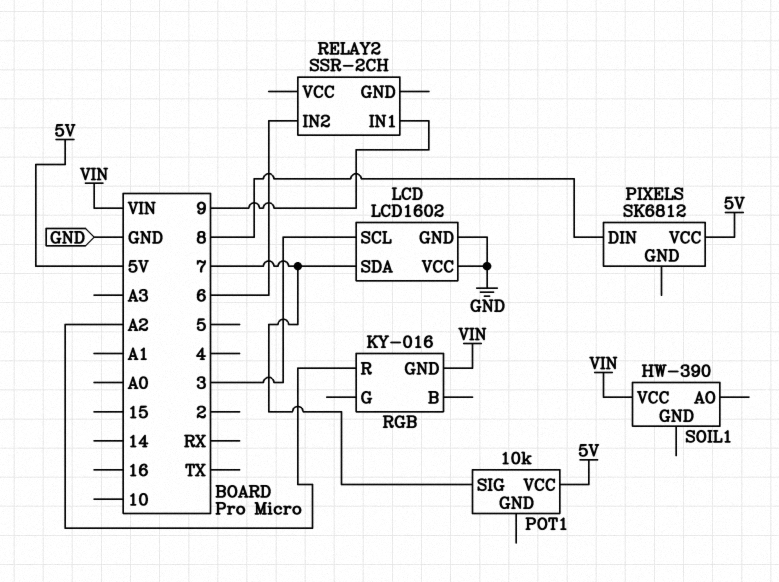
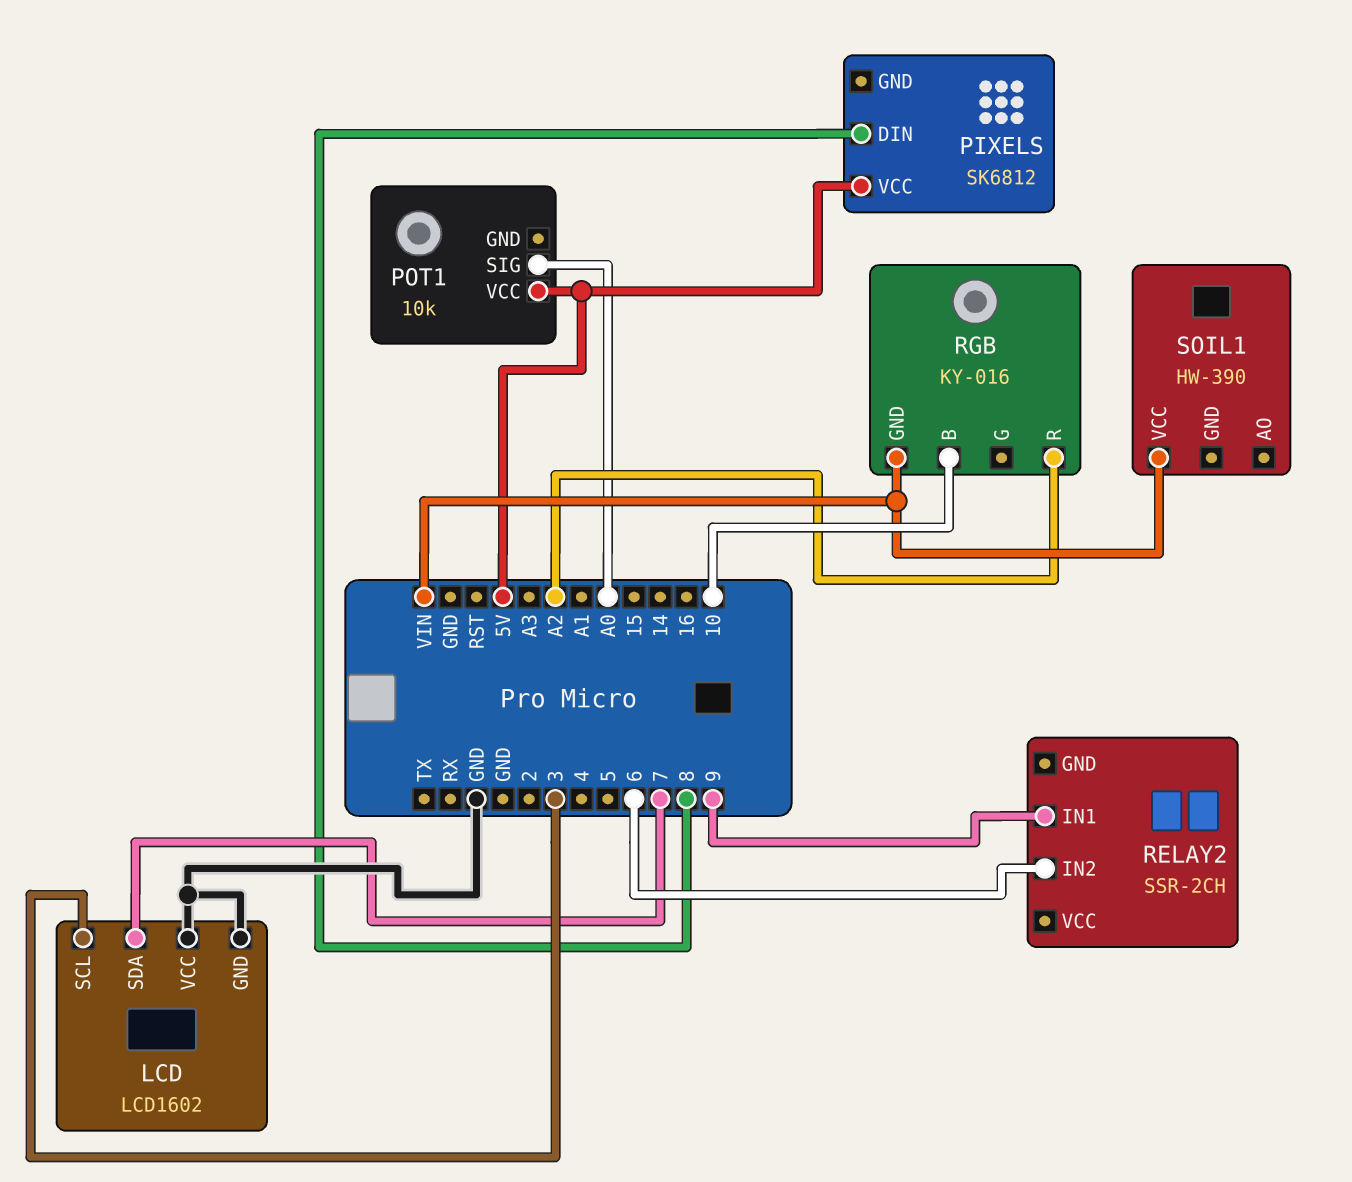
POT1 pin SIG: 7 -> A0
RGB pin B: none -> 10

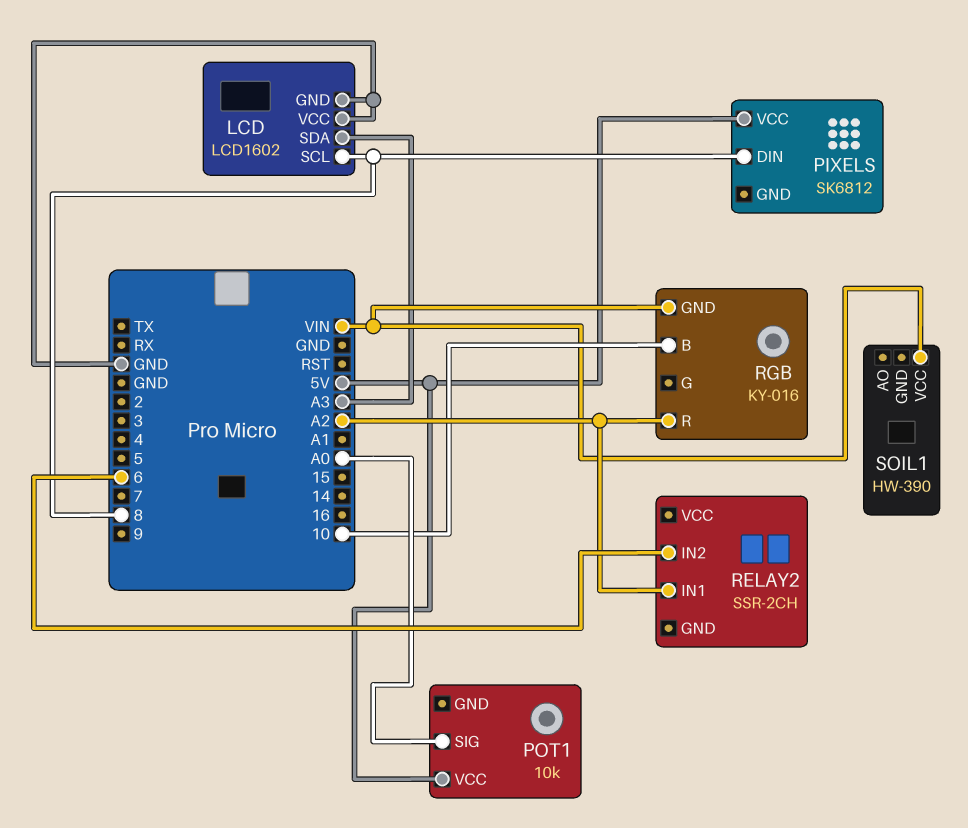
LCD pin SCL: 3 -> 8
LCD pin SDA: 7 -> A3
RELAY2 pin IN1: 9 -> A2

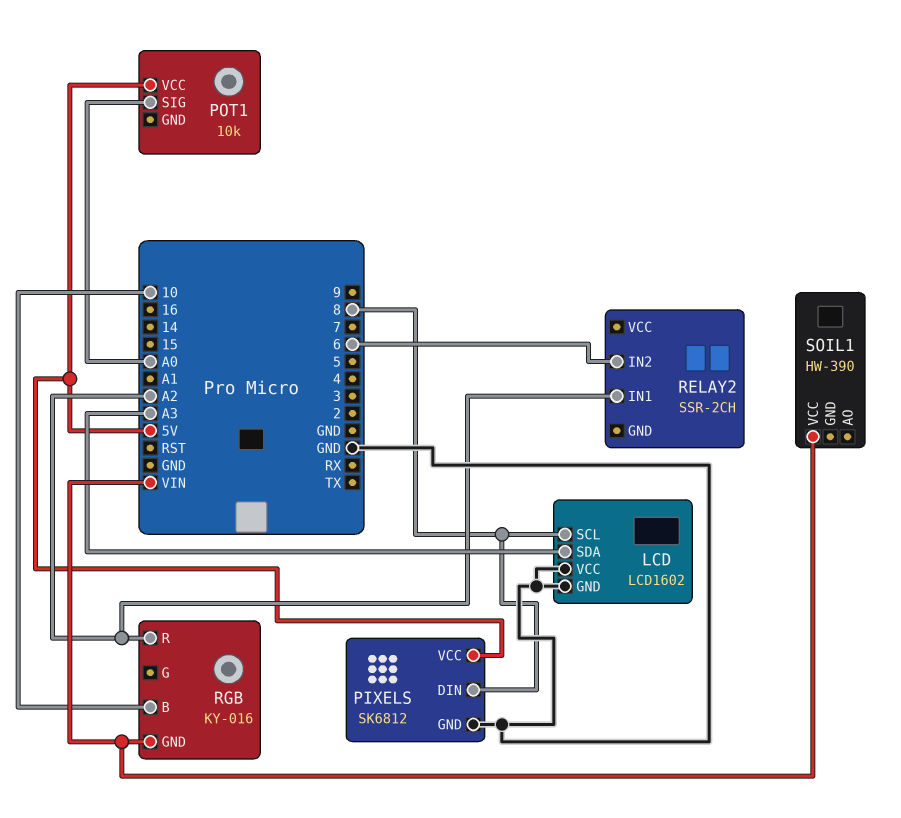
PIXELS pin GND: none -> GND

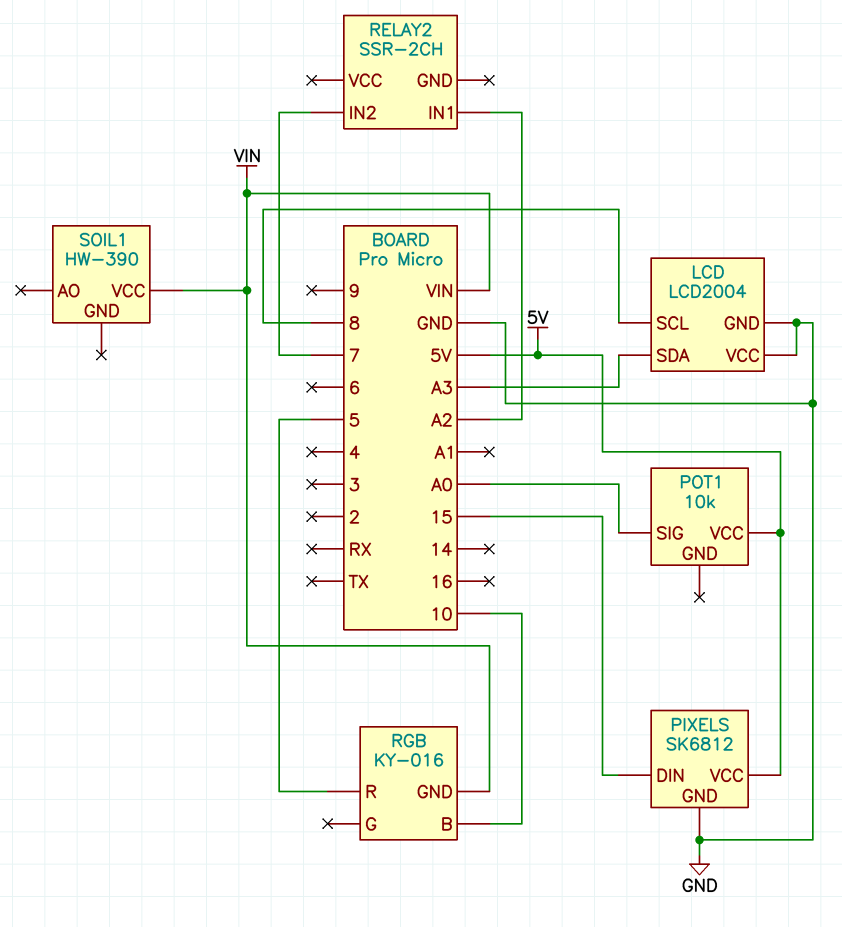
LCD: LCD1602 -> LCD2004
PIXELS pin DIN: 8 -> 15
RELAY2 pin IN2: 6 -> 7
RGB pin R: A2 -> 5

